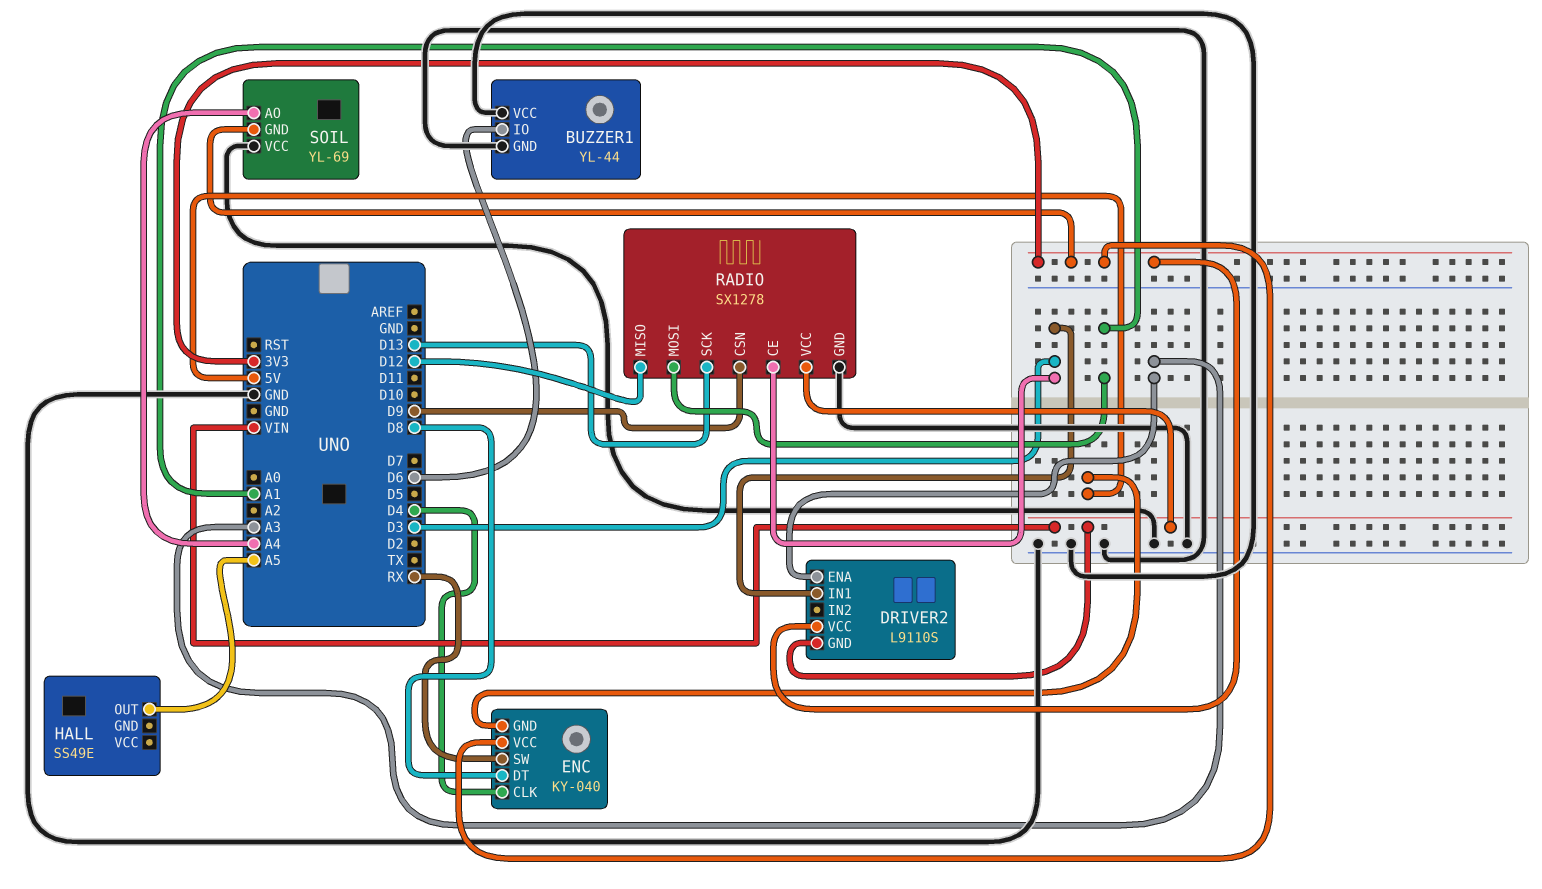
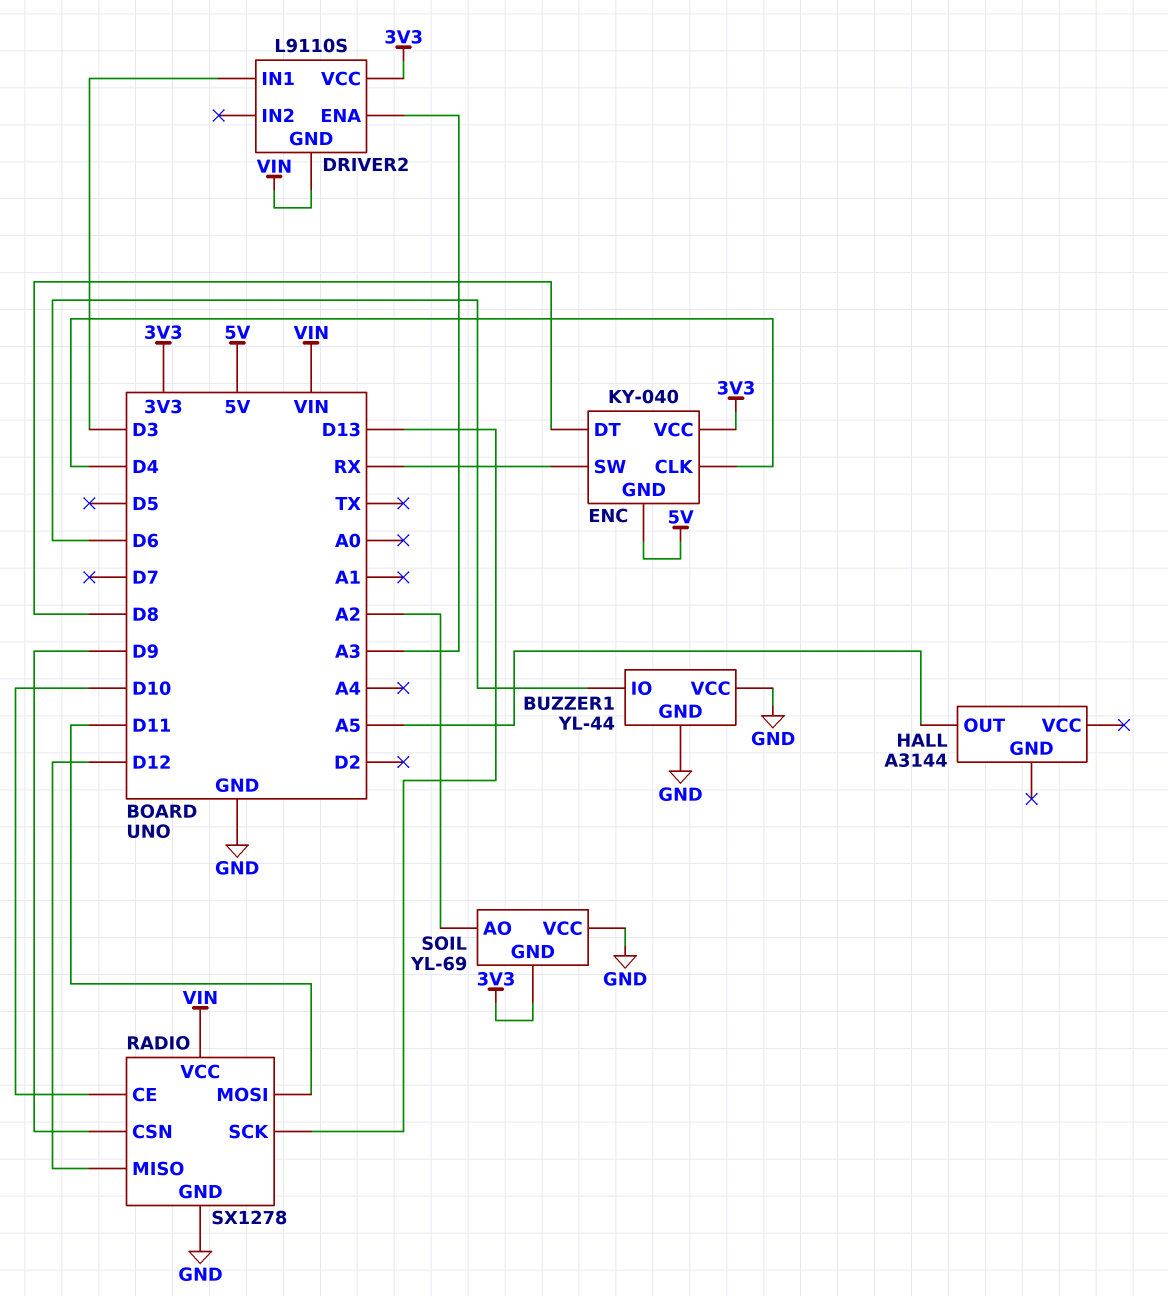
HALL: SS49E -> A3144
RADIO pin CE: D3 -> D10
RADIO pin MOSI: A1 -> D11
SOIL pin AO: A4 -> A2

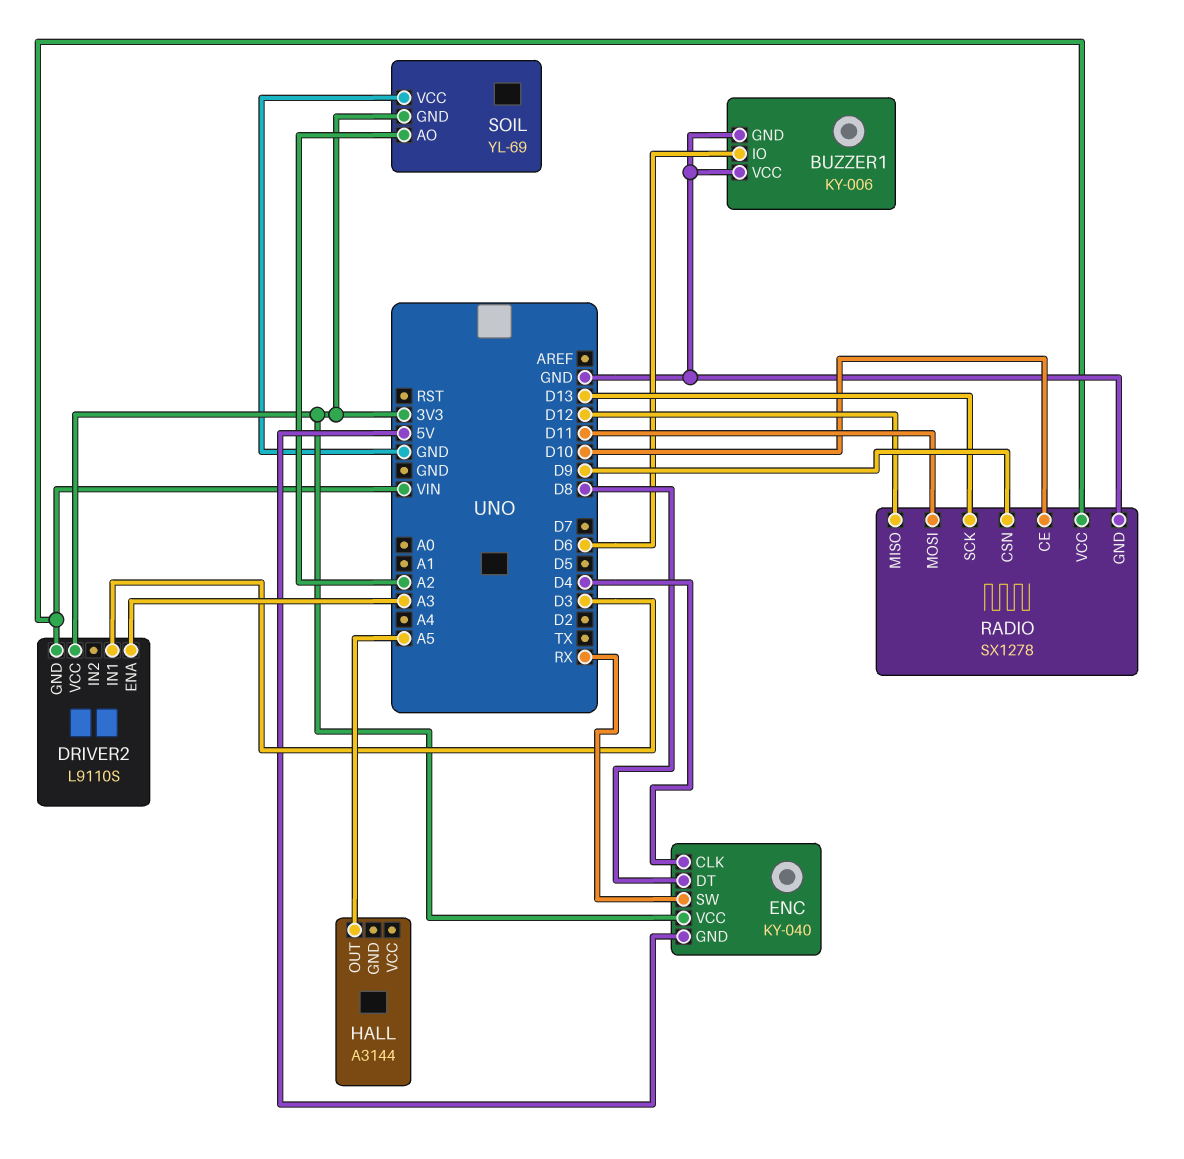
BUZZER1: YL-44 -> KY-006

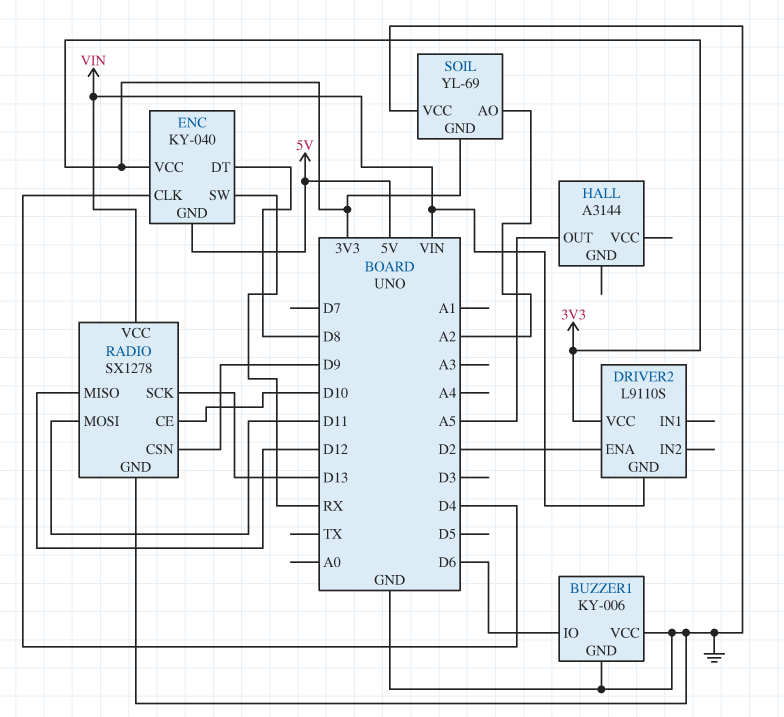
DRIVER2 pin ENA: A3 -> D2
DRIVER2 pin IN1: D3 -> none

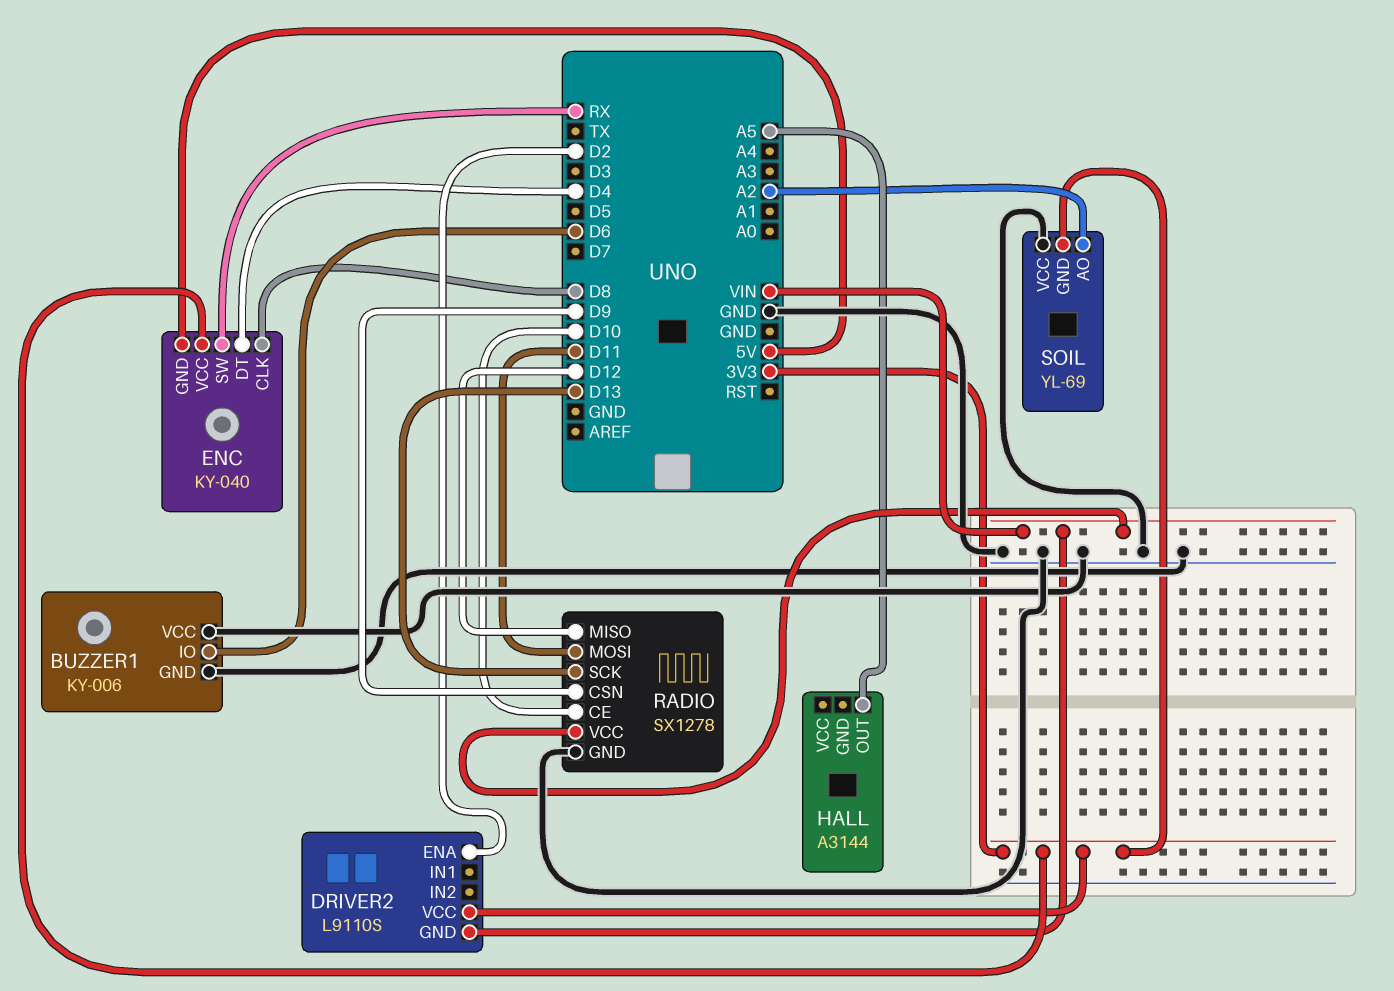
ENC pin CLK: D4 -> D8
ENC pin DT: D8 -> D4

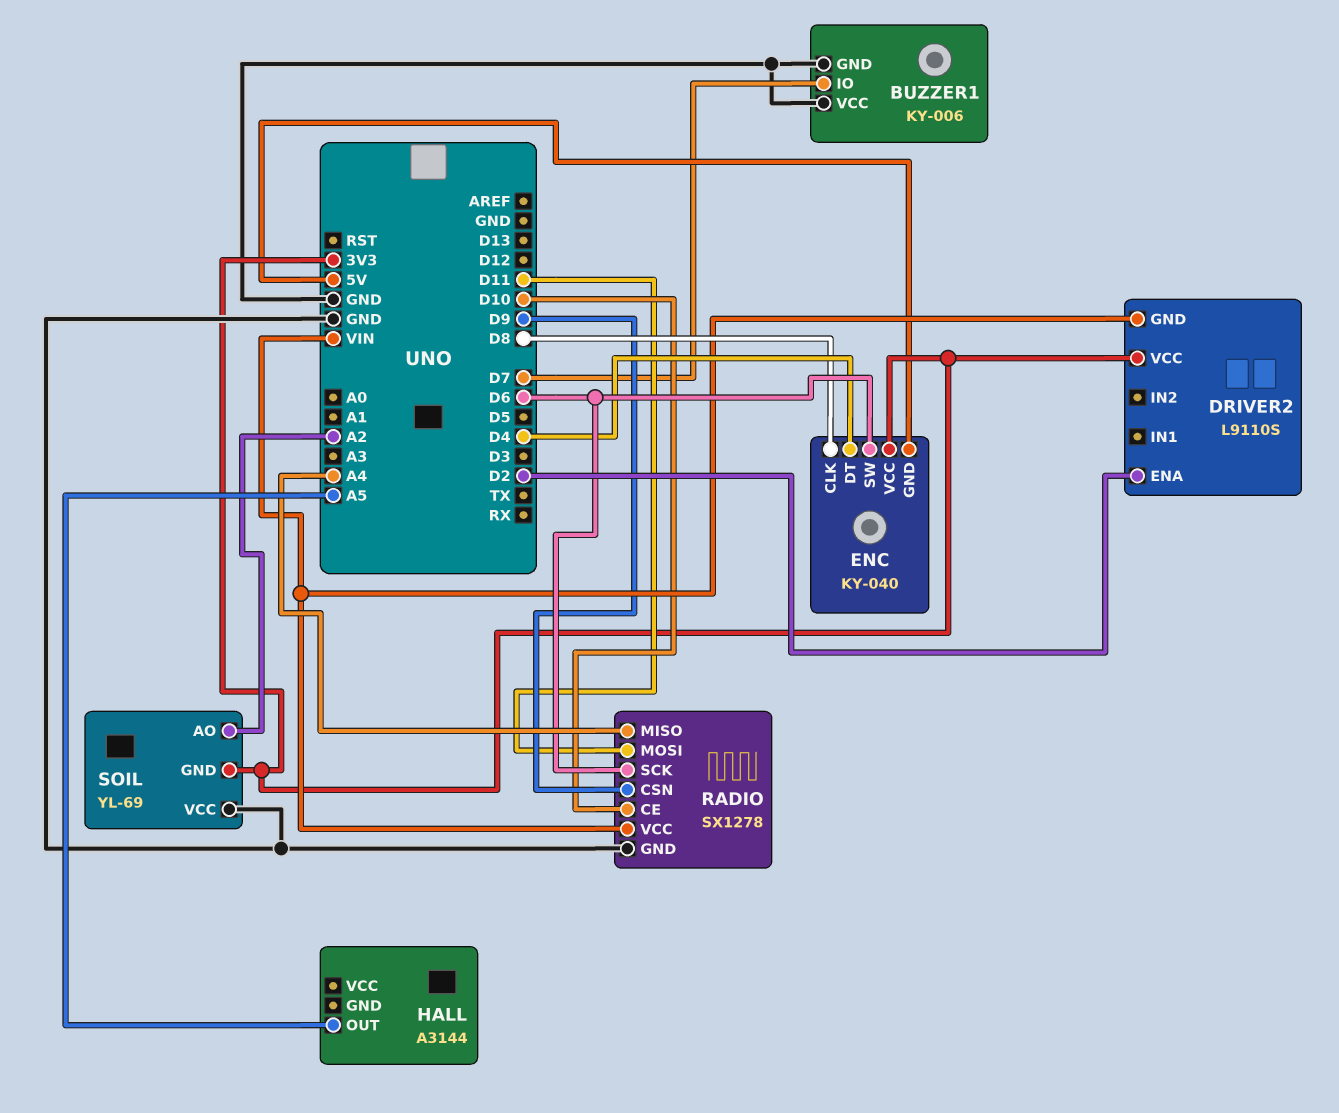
BUZZER1 pin IO: D6 -> D7
ENC pin SW: RX -> D6
RADIO pin MISO: D12 -> A4
RADIO pin SCK: D13 -> D6

